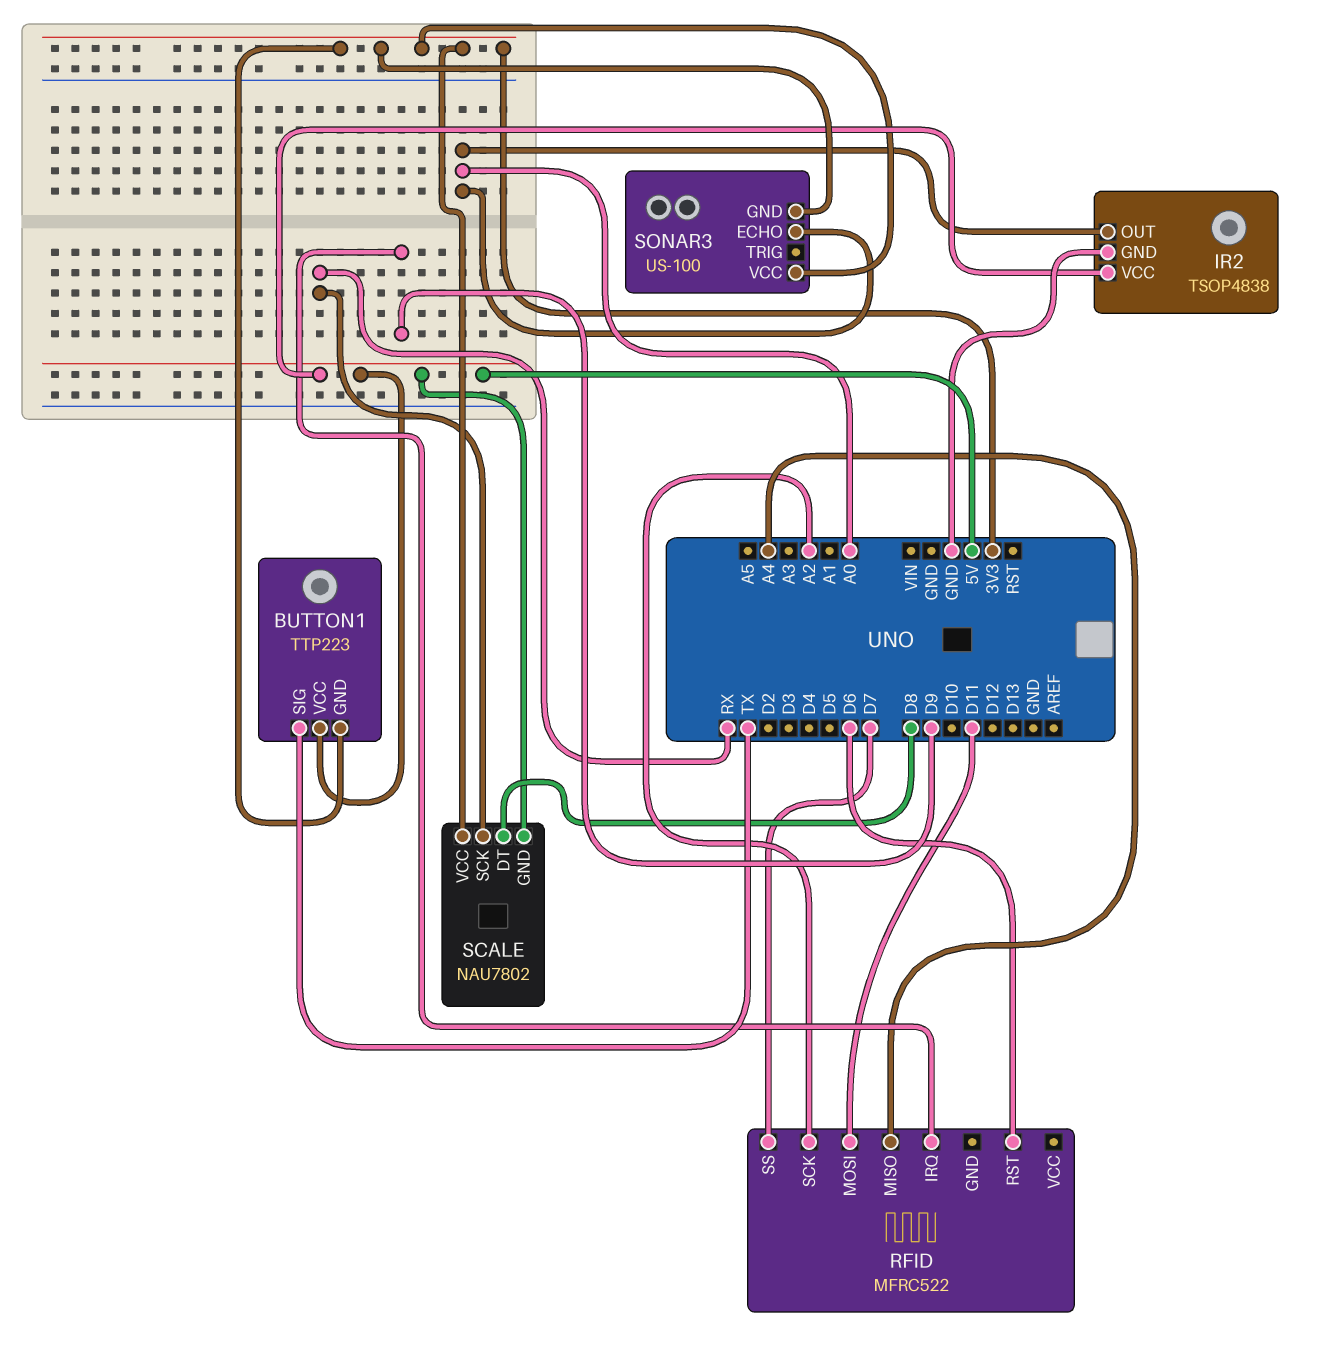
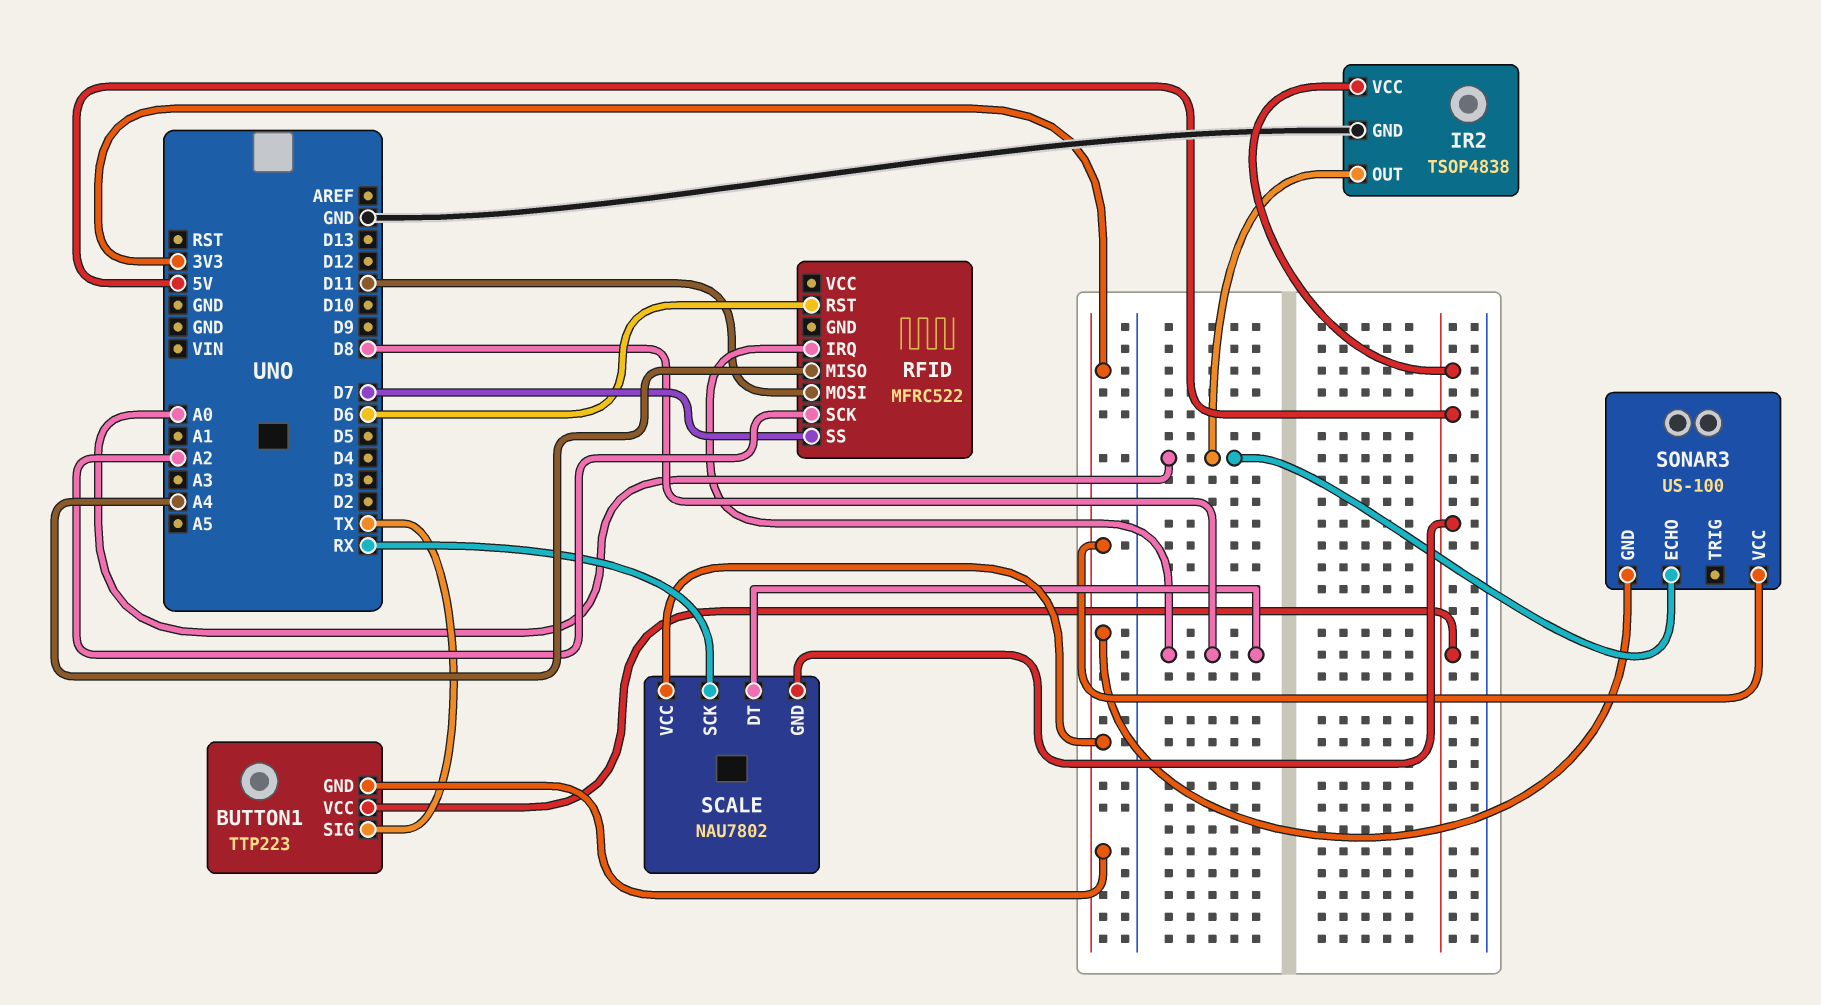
RFID pin IRQ: D9 -> D8

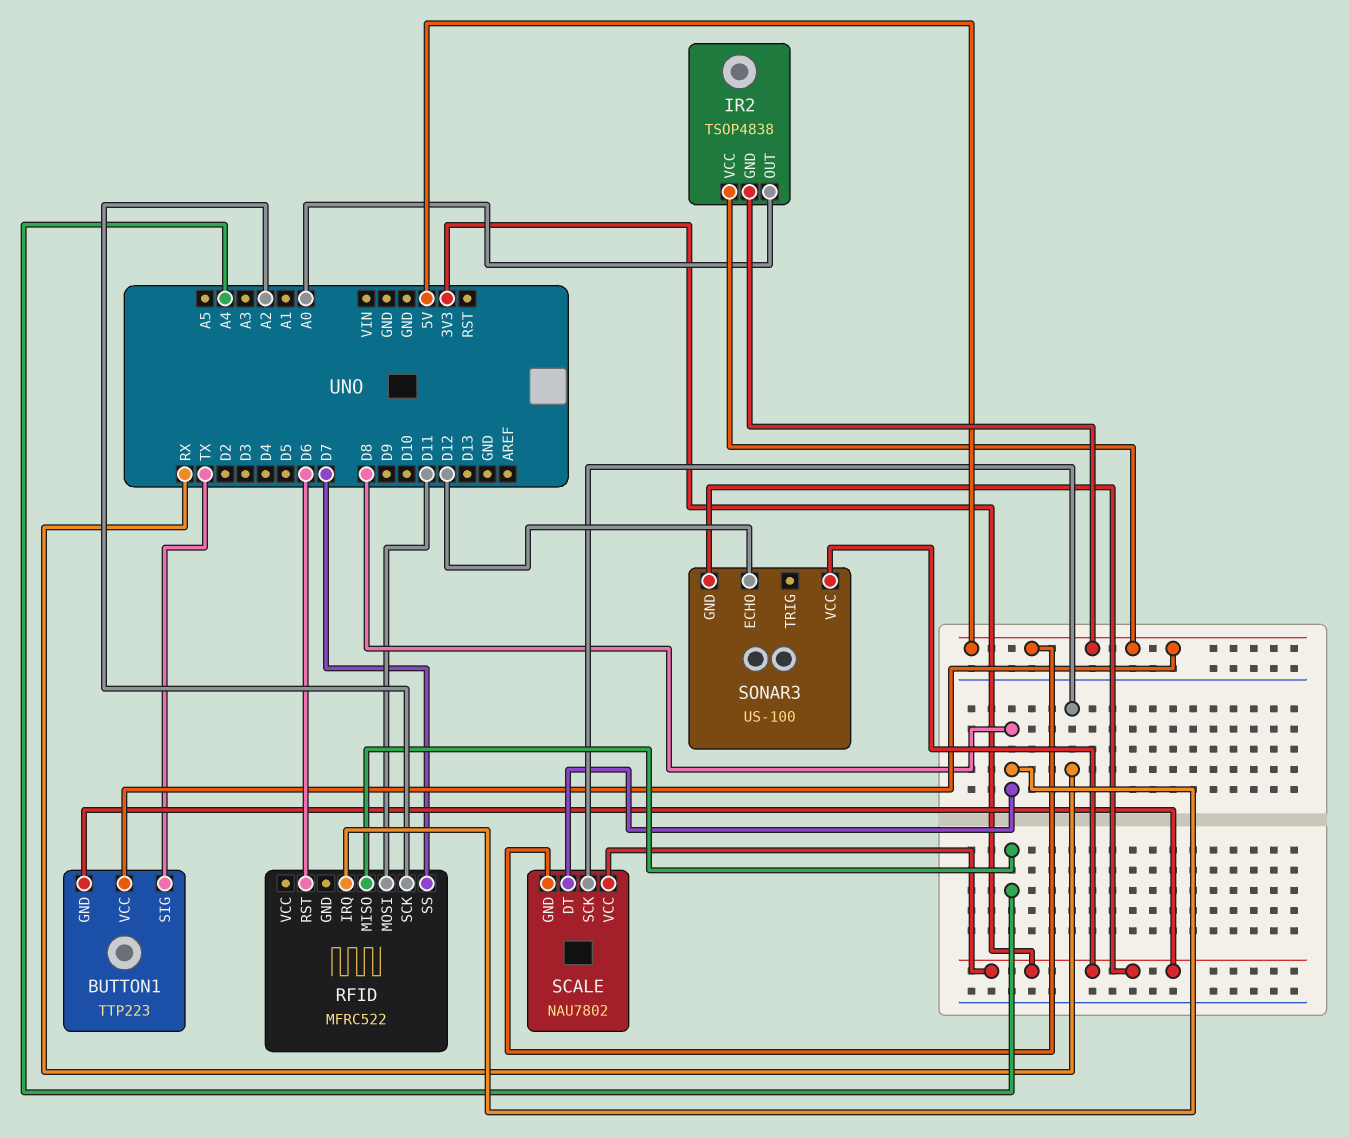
IR2 pin GND: GND -> 5V
SONAR3 pin ECHO: A0 -> D12

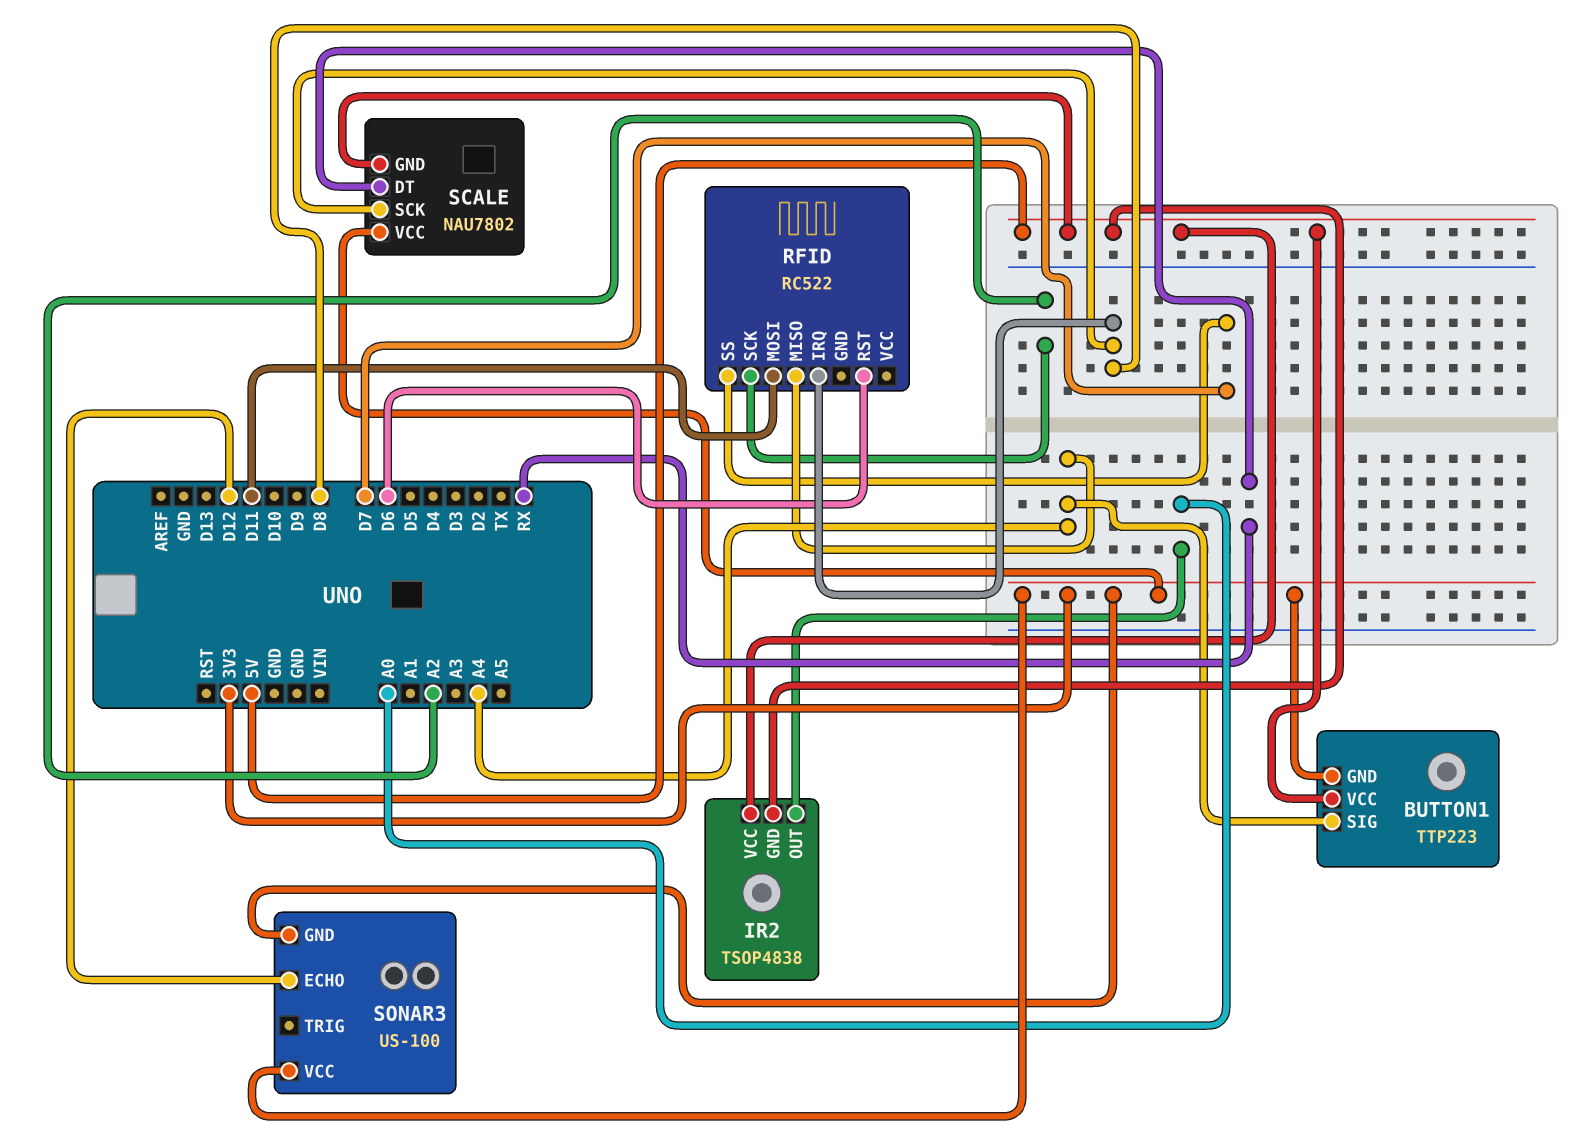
BUTTON1 pin SIG: TX -> A4
RFID: MFRC522 -> RC522
SCALE pin DT: D8 -> RX
SCALE pin SCK: RX -> D8

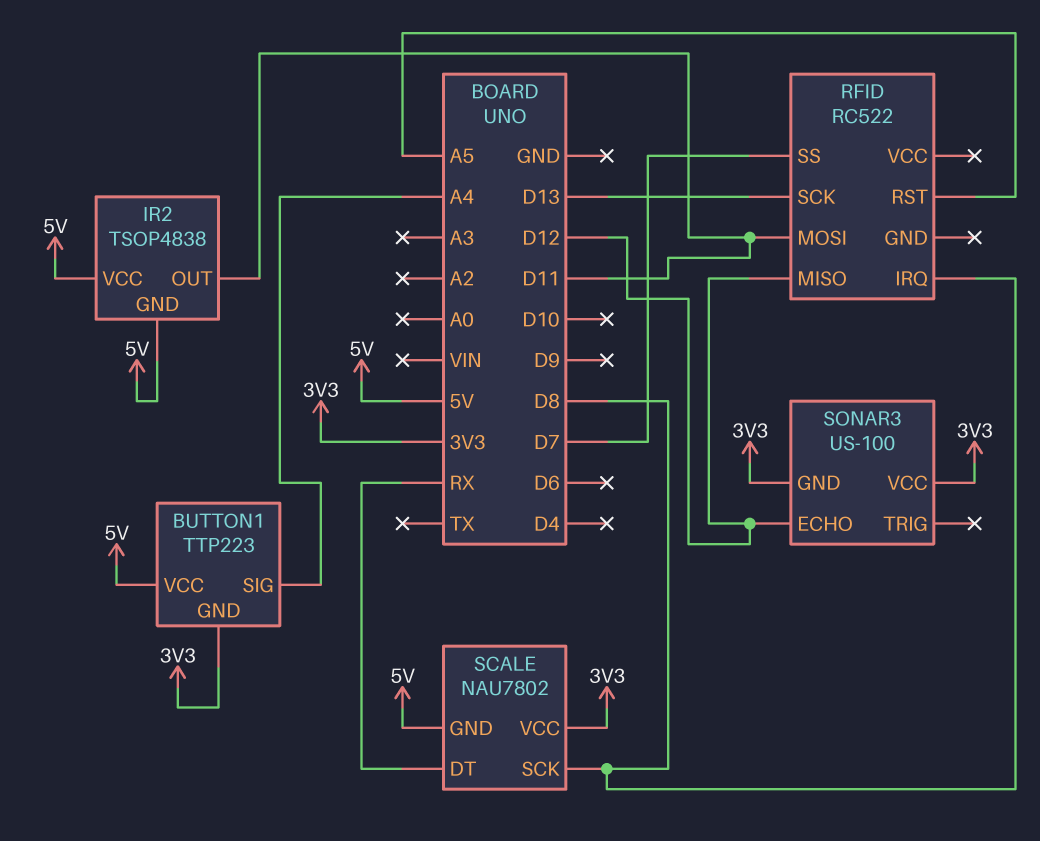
IR2 pin OUT: A0 -> D11
RFID pin MISO: A4 -> D12
RFID pin RST: D6 -> A5
RFID pin SCK: A2 -> D13

